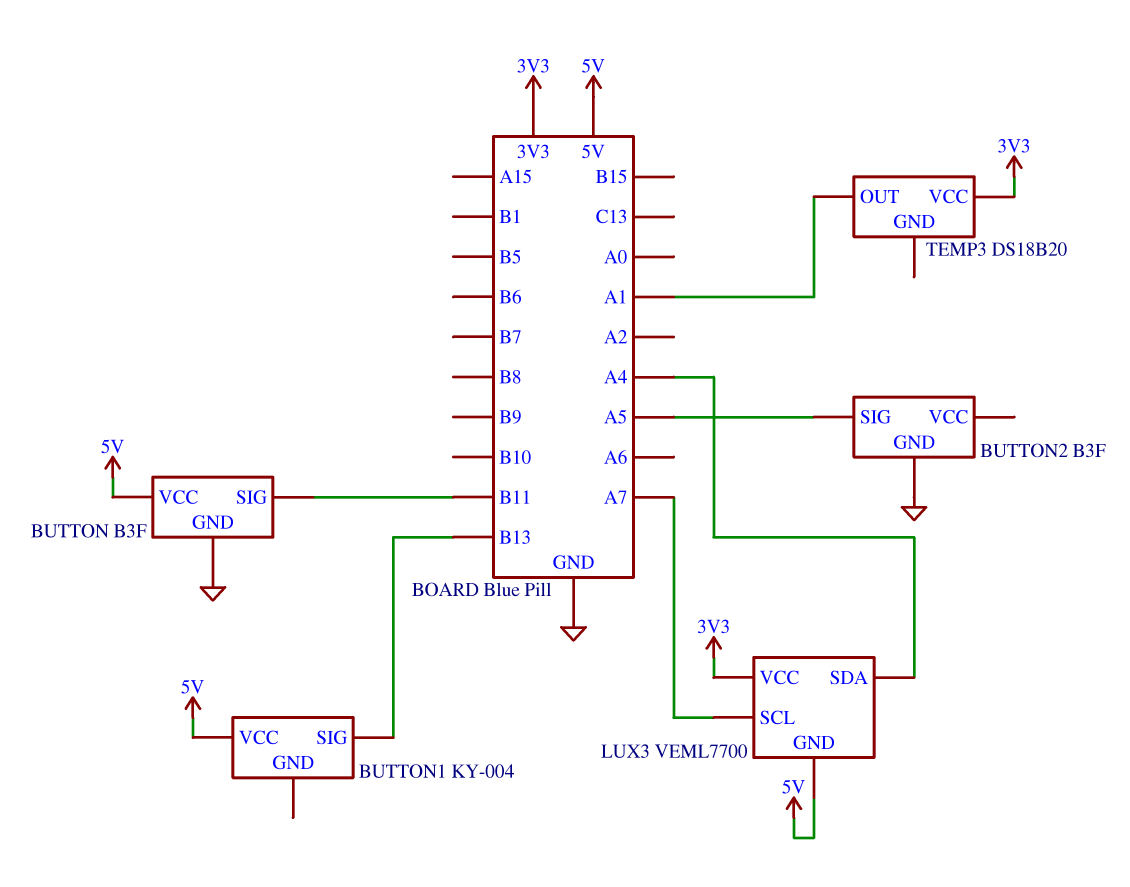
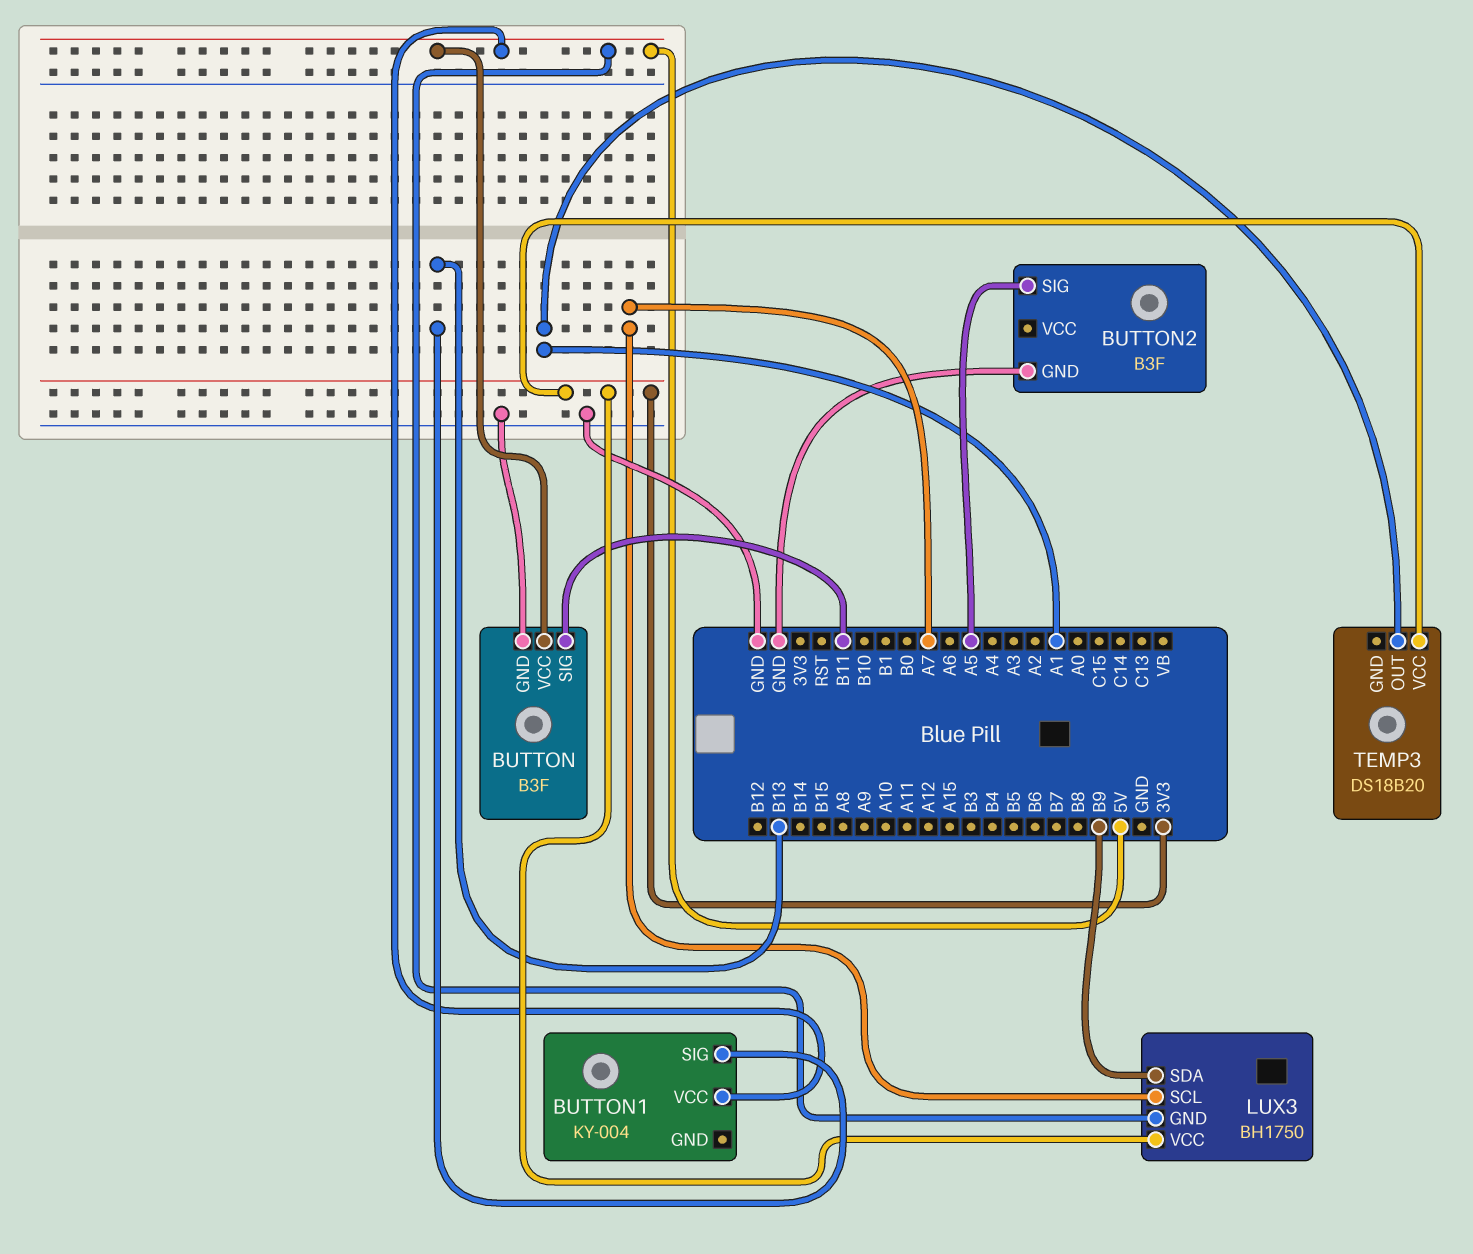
LUX3: VEML7700 -> BH1750
LUX3 pin SDA: A4 -> B9

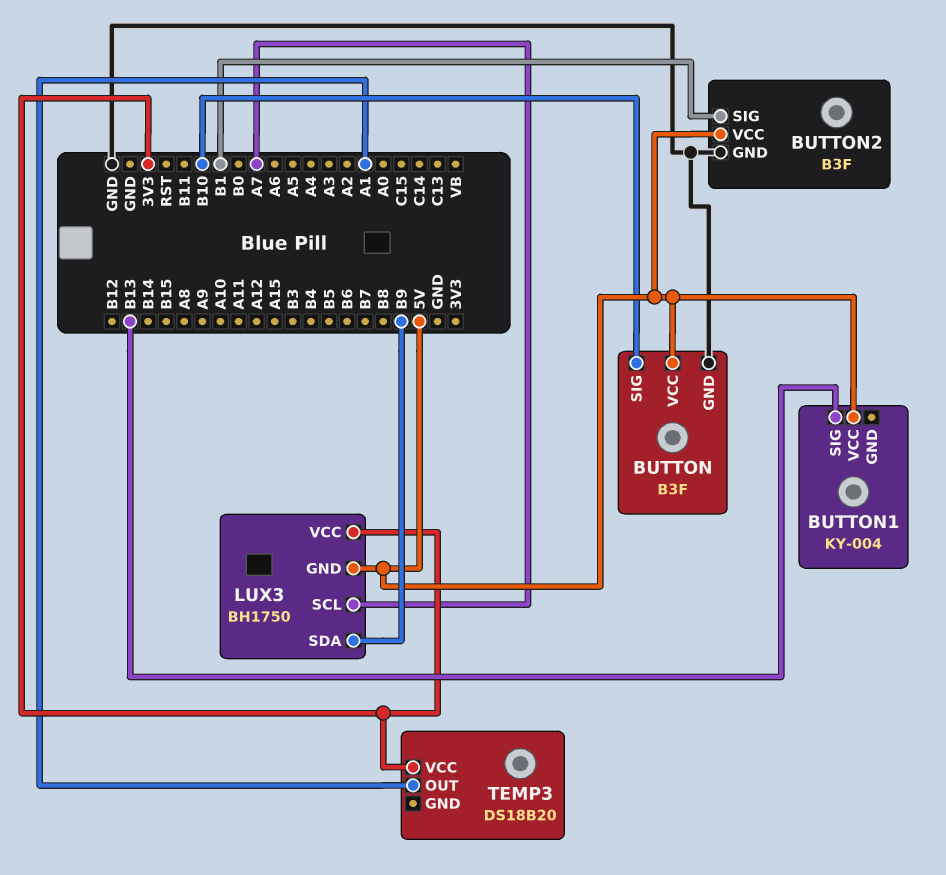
BUTTON pin SIG: B11 -> B10
BUTTON2 pin SIG: A5 -> B1
BUTTON2 pin VCC: none -> 5V

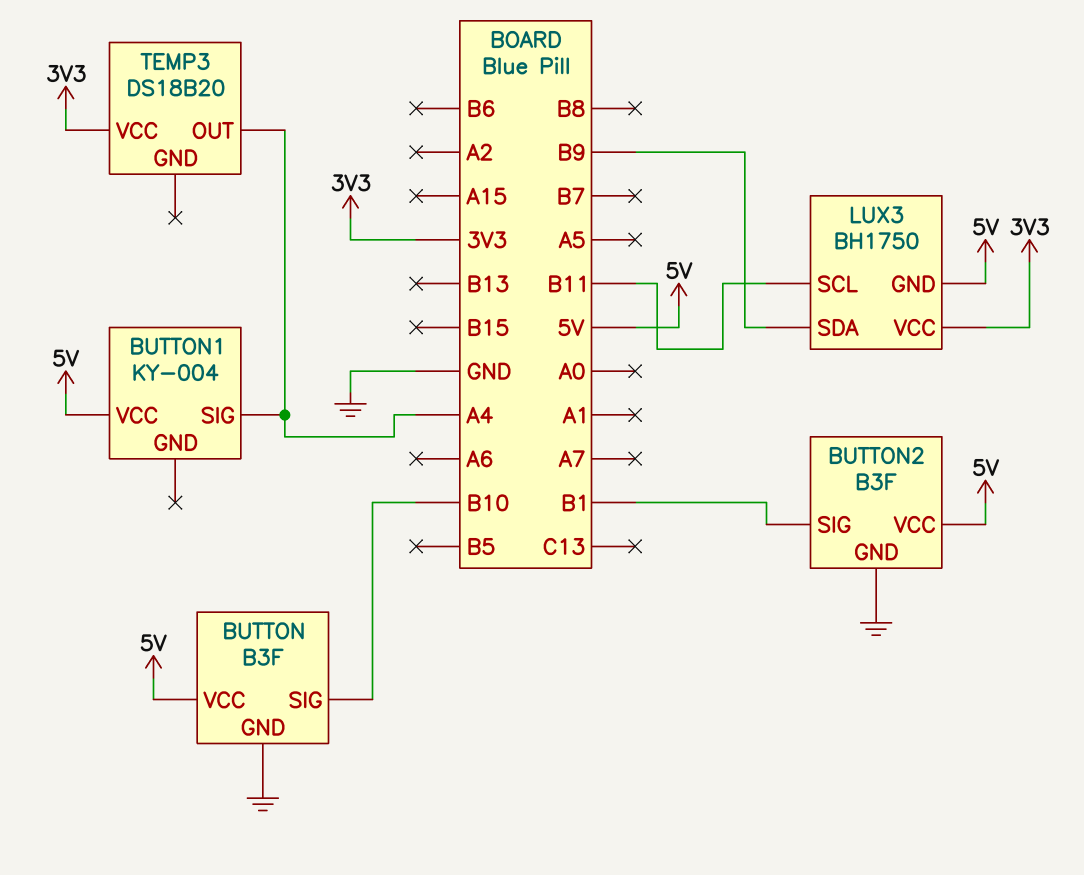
BUTTON1 pin SIG: B13 -> A4
LUX3 pin SCL: A7 -> B11
TEMP3 pin OUT: A1 -> A4

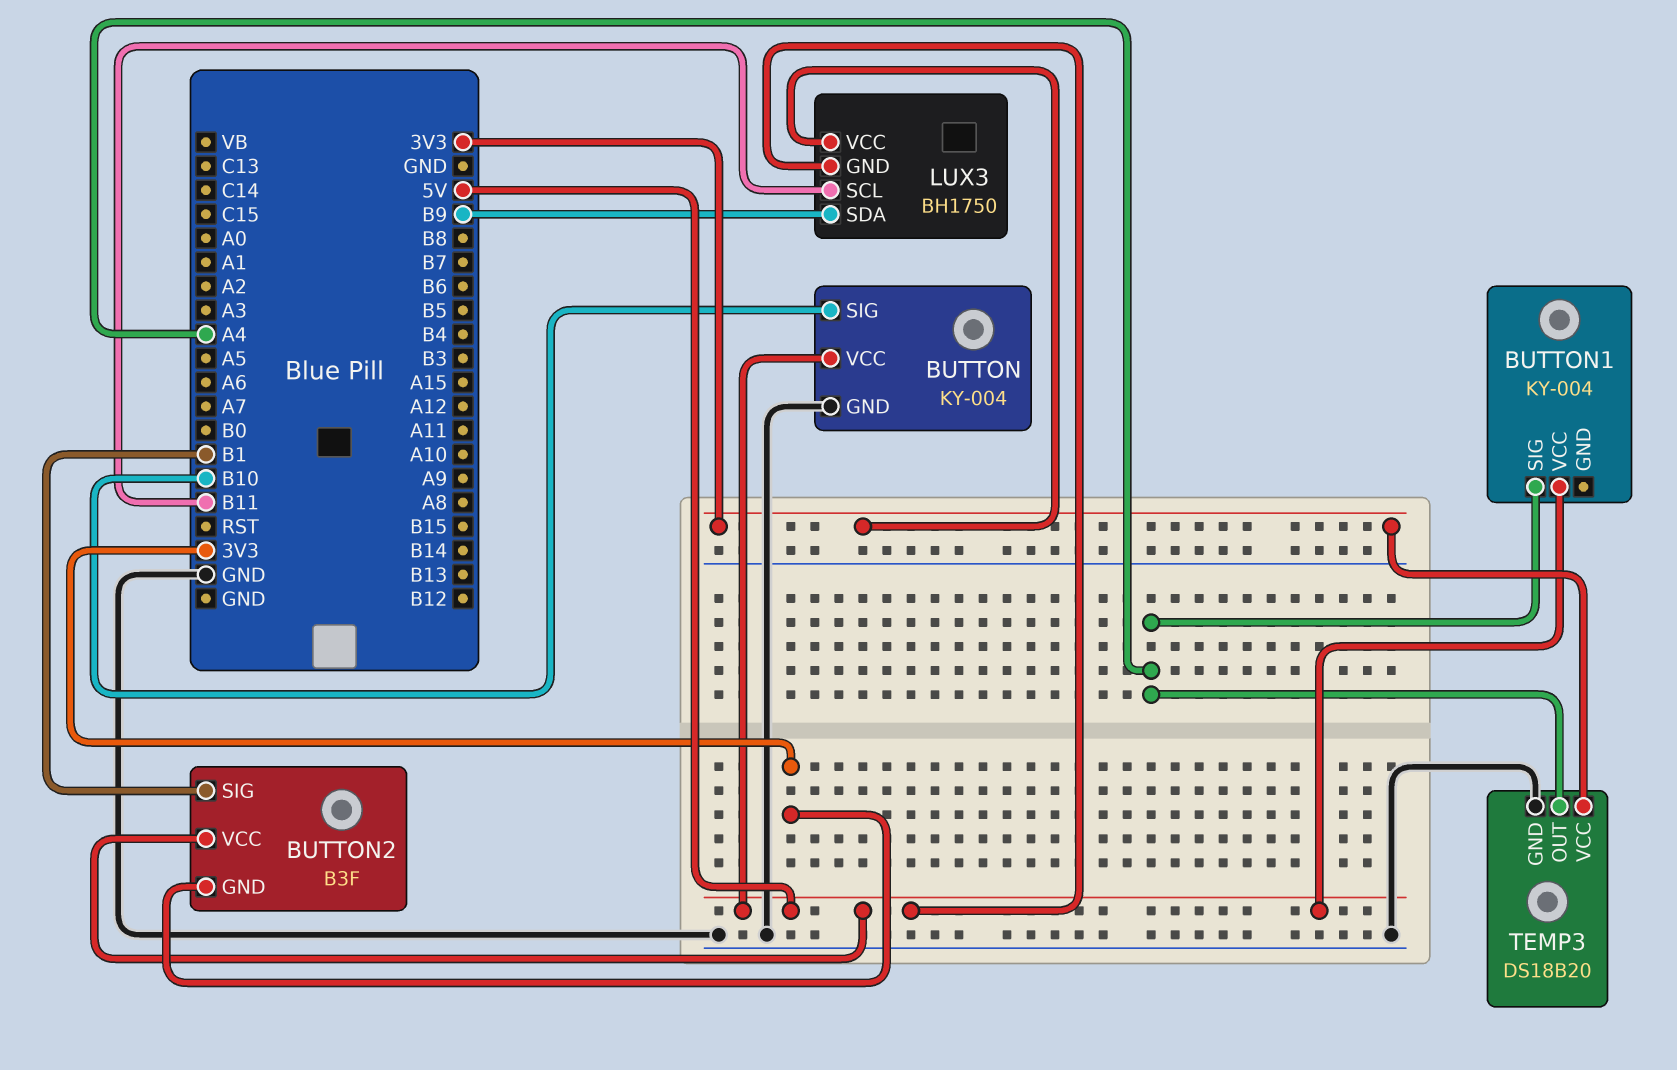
BUTTON: B3F -> KY-004
BUTTON2 pin GND: GND -> 3V3
TEMP3 pin GND: none -> GND

